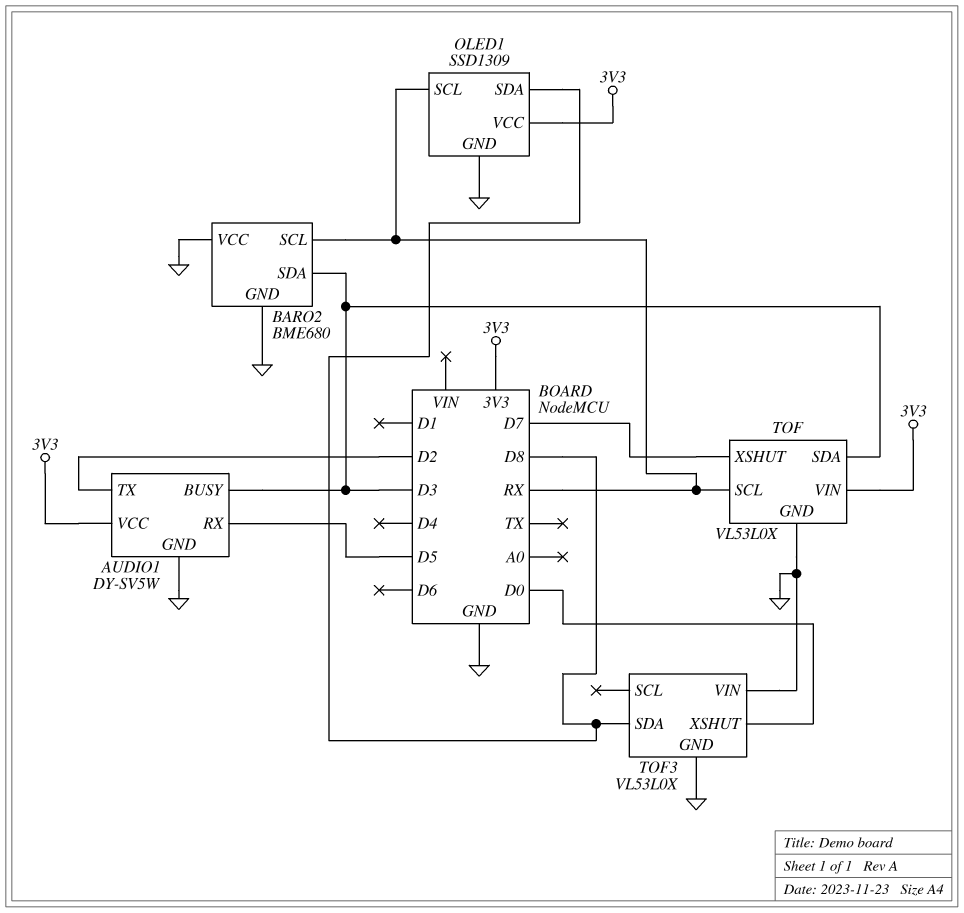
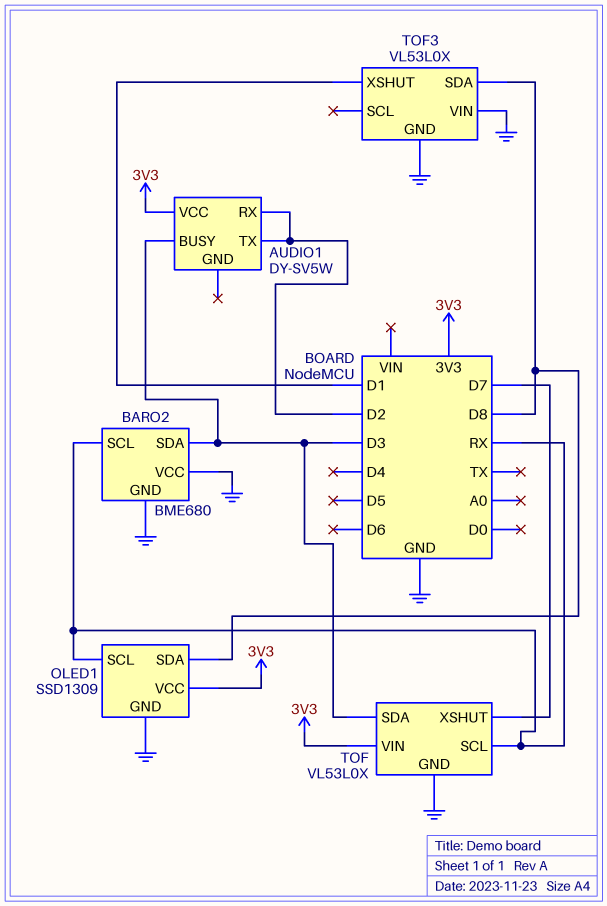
AUDIO1 pin GND: GND -> none
AUDIO1 pin RX: D5 -> D2
TOF3 pin XSHUT: D0 -> D1

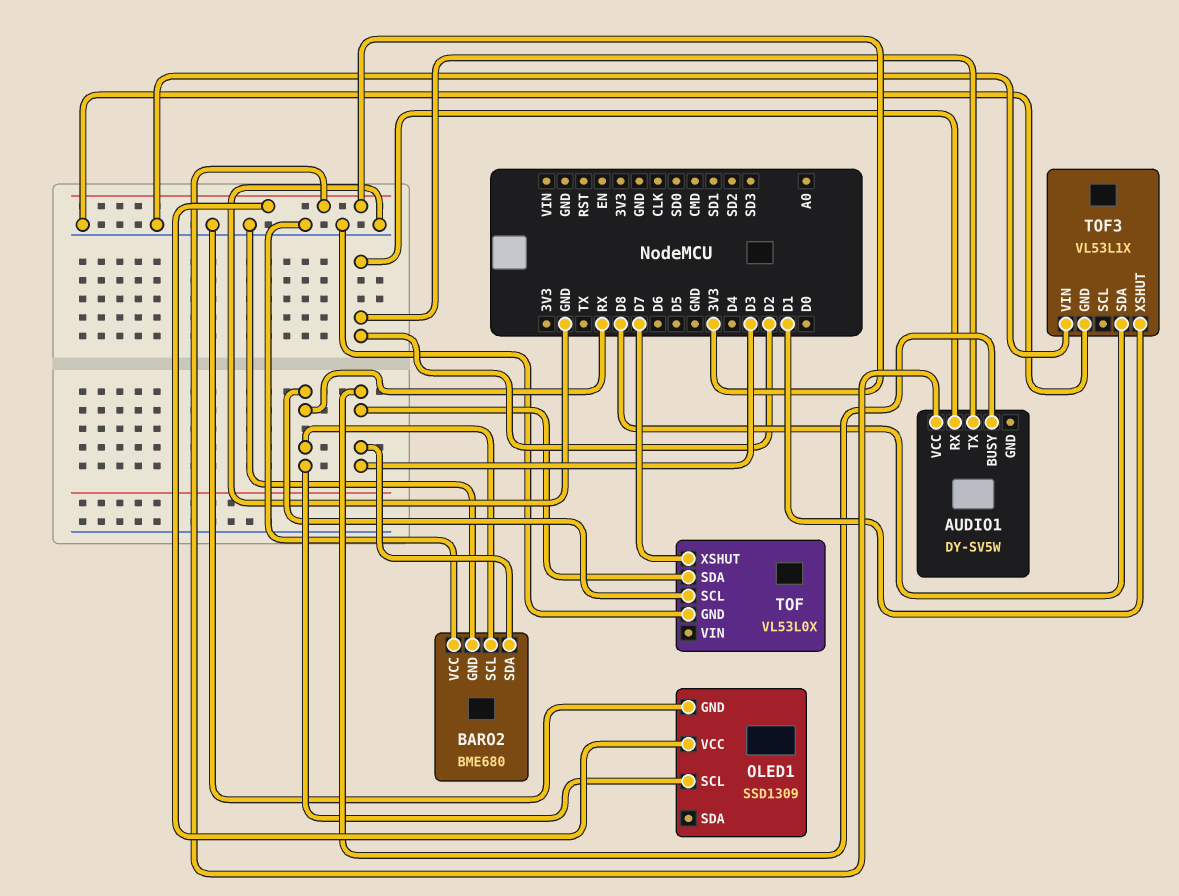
OLED1 pin SDA: D8 -> none
TOF pin VIN: 3V3 -> none
TOF3: VL53L0X -> VL53L1X

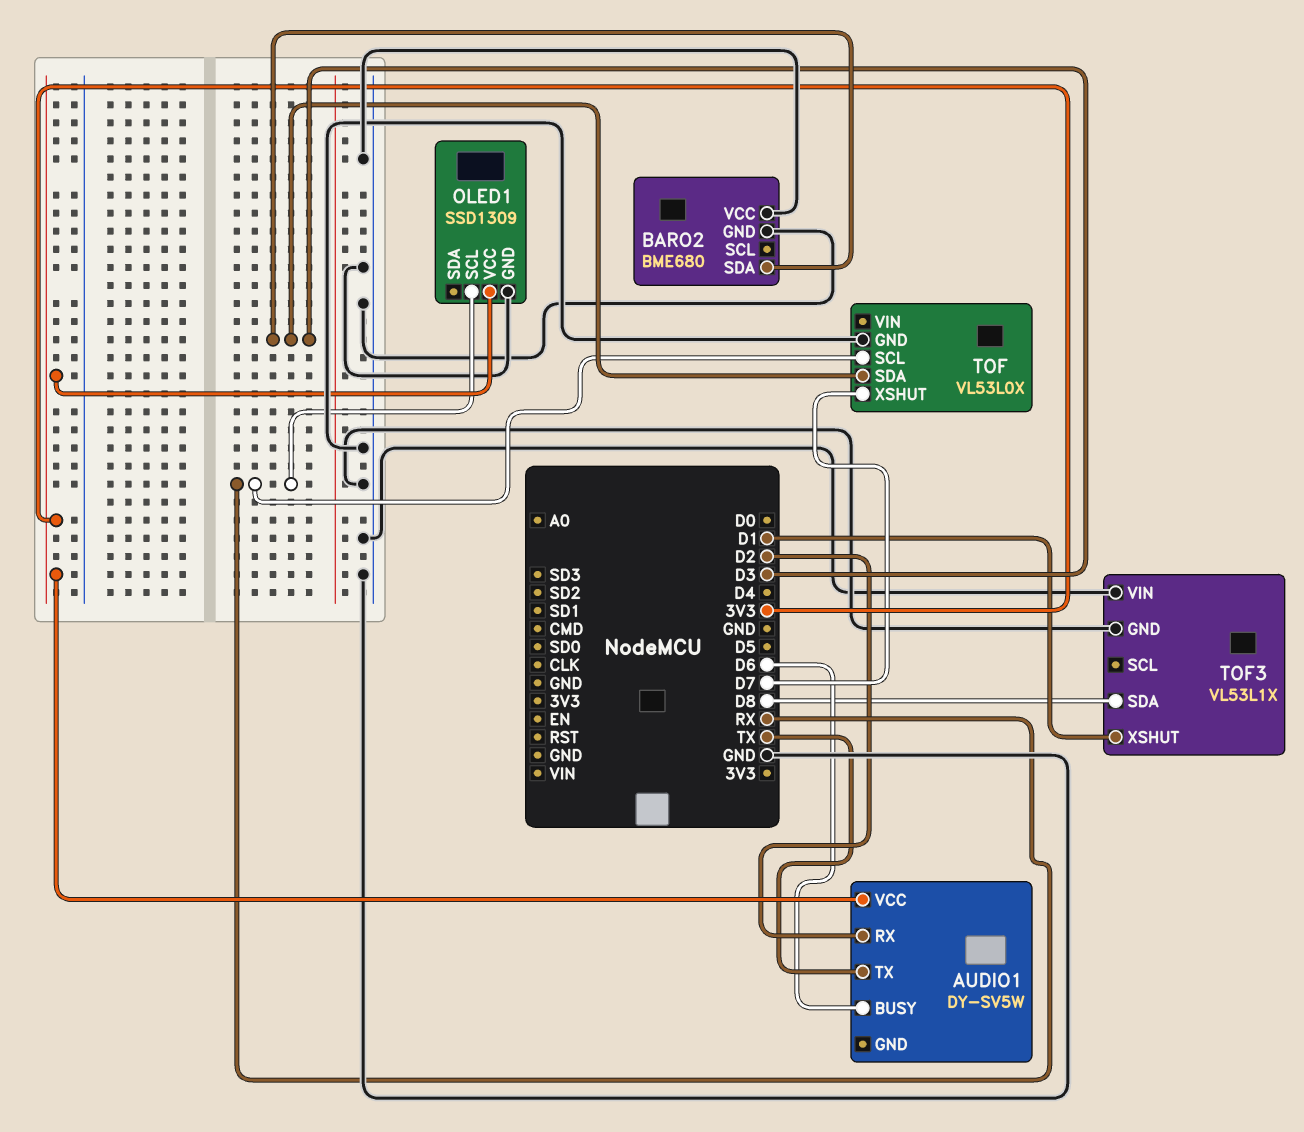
AUDIO1 pin BUSY: D3 -> D6
AUDIO1 pin TX: D2 -> TX
BARO2 pin SCL: RX -> none

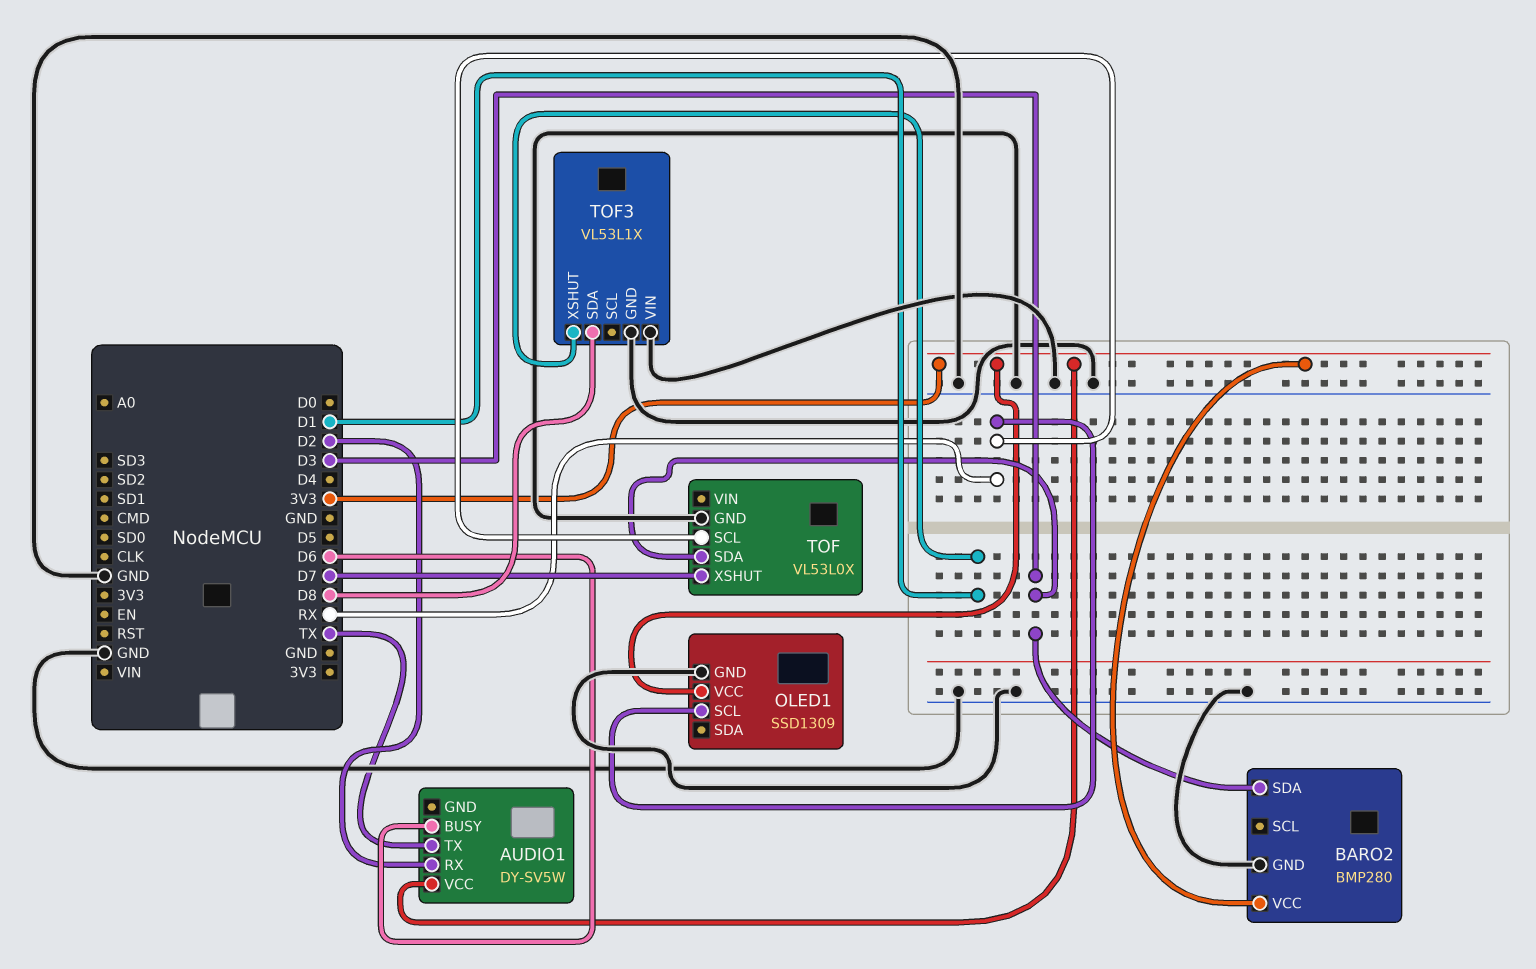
BARO2: BME680 -> BMP280
BARO2 pin VCC: GND -> 3V3

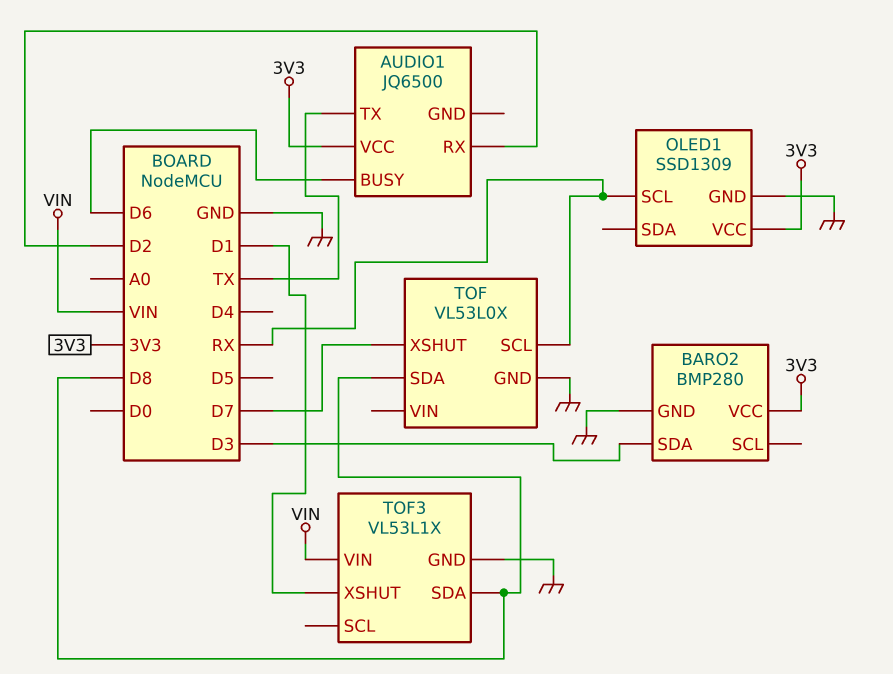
AUDIO1: DY-SV5W -> JQ6500
TOF pin SDA: D3 -> D8
TOF3 pin VIN: GND -> VIN

